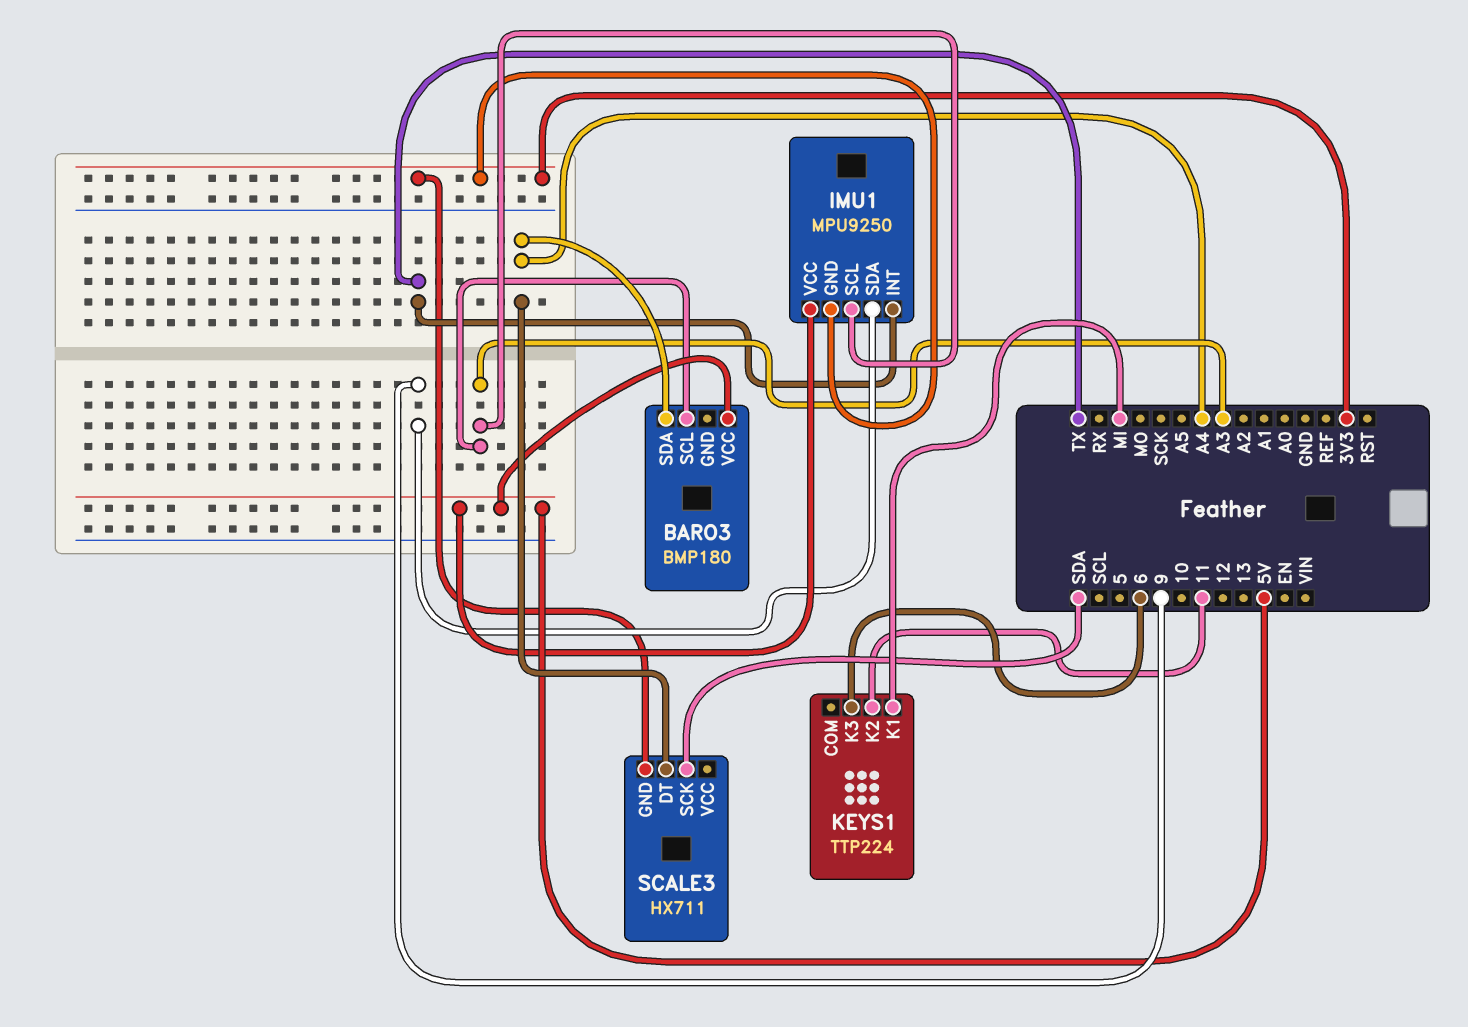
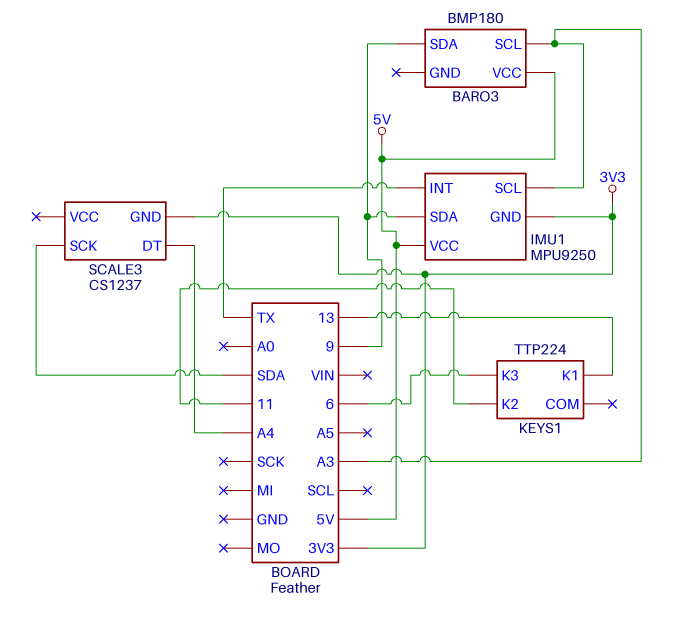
BARO3 pin SDA: A4 -> 9
KEYS1 pin K1: MI -> 13
SCALE3: HX711 -> CS1237

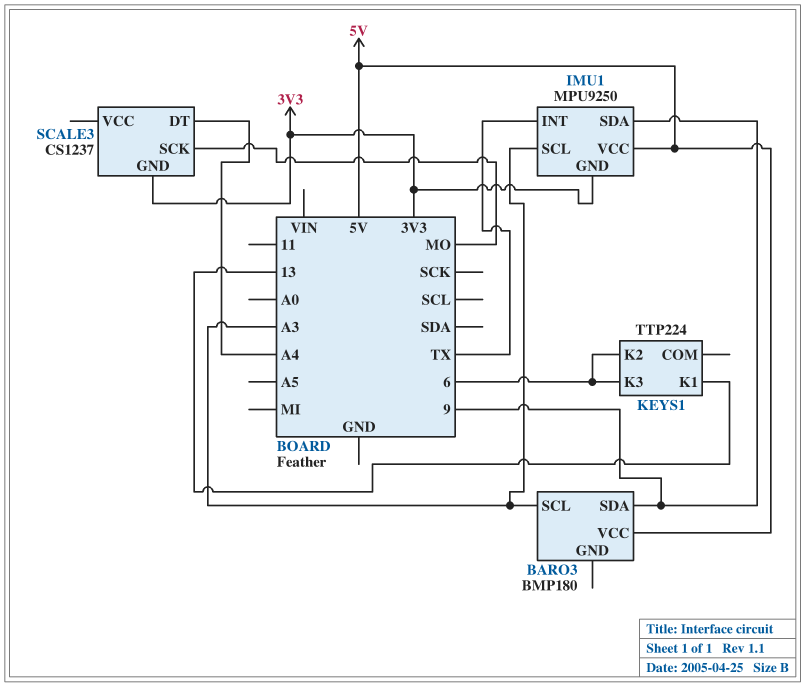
KEYS1 pin K2: 11 -> 6
SCALE3 pin SCK: SDA -> MO

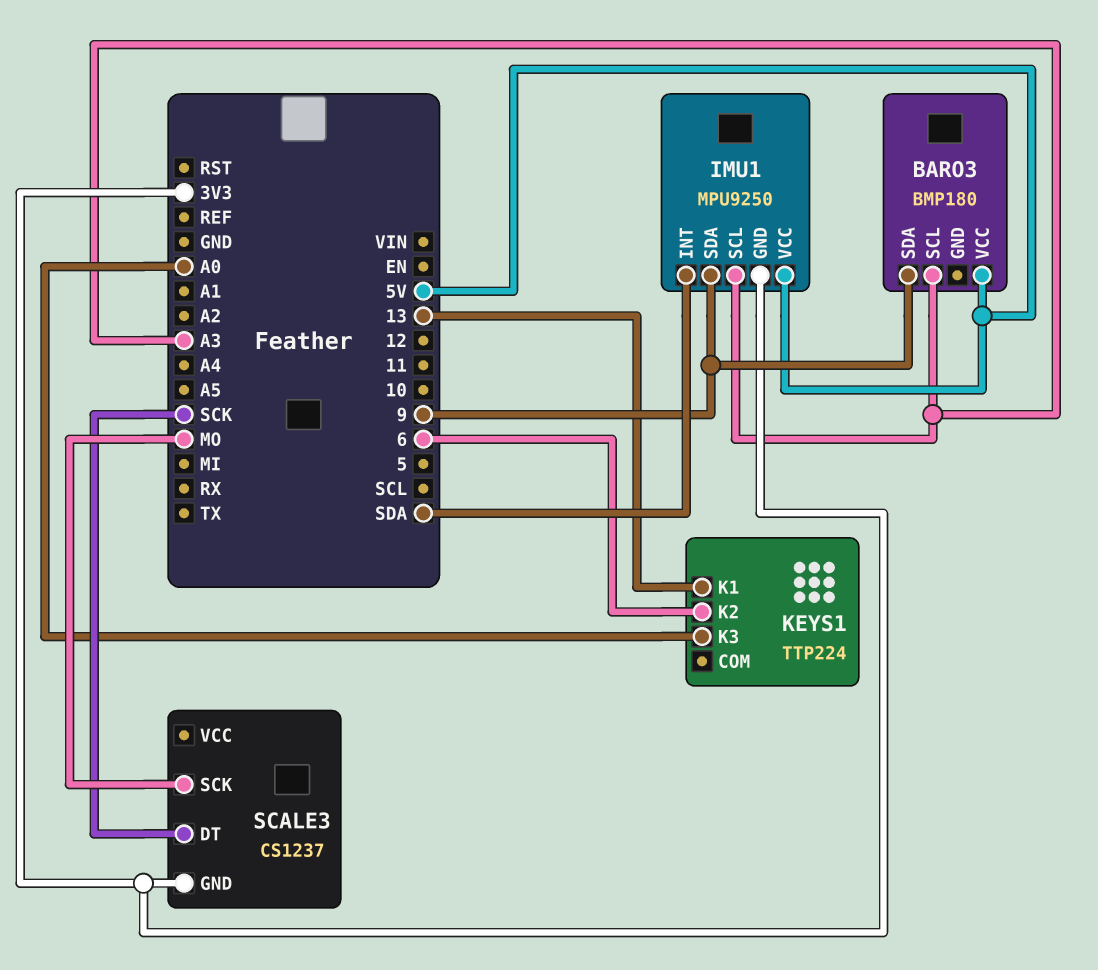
IMU1 pin INT: TX -> SDA
KEYS1 pin K3: 6 -> A0
SCALE3 pin DT: A4 -> SCK

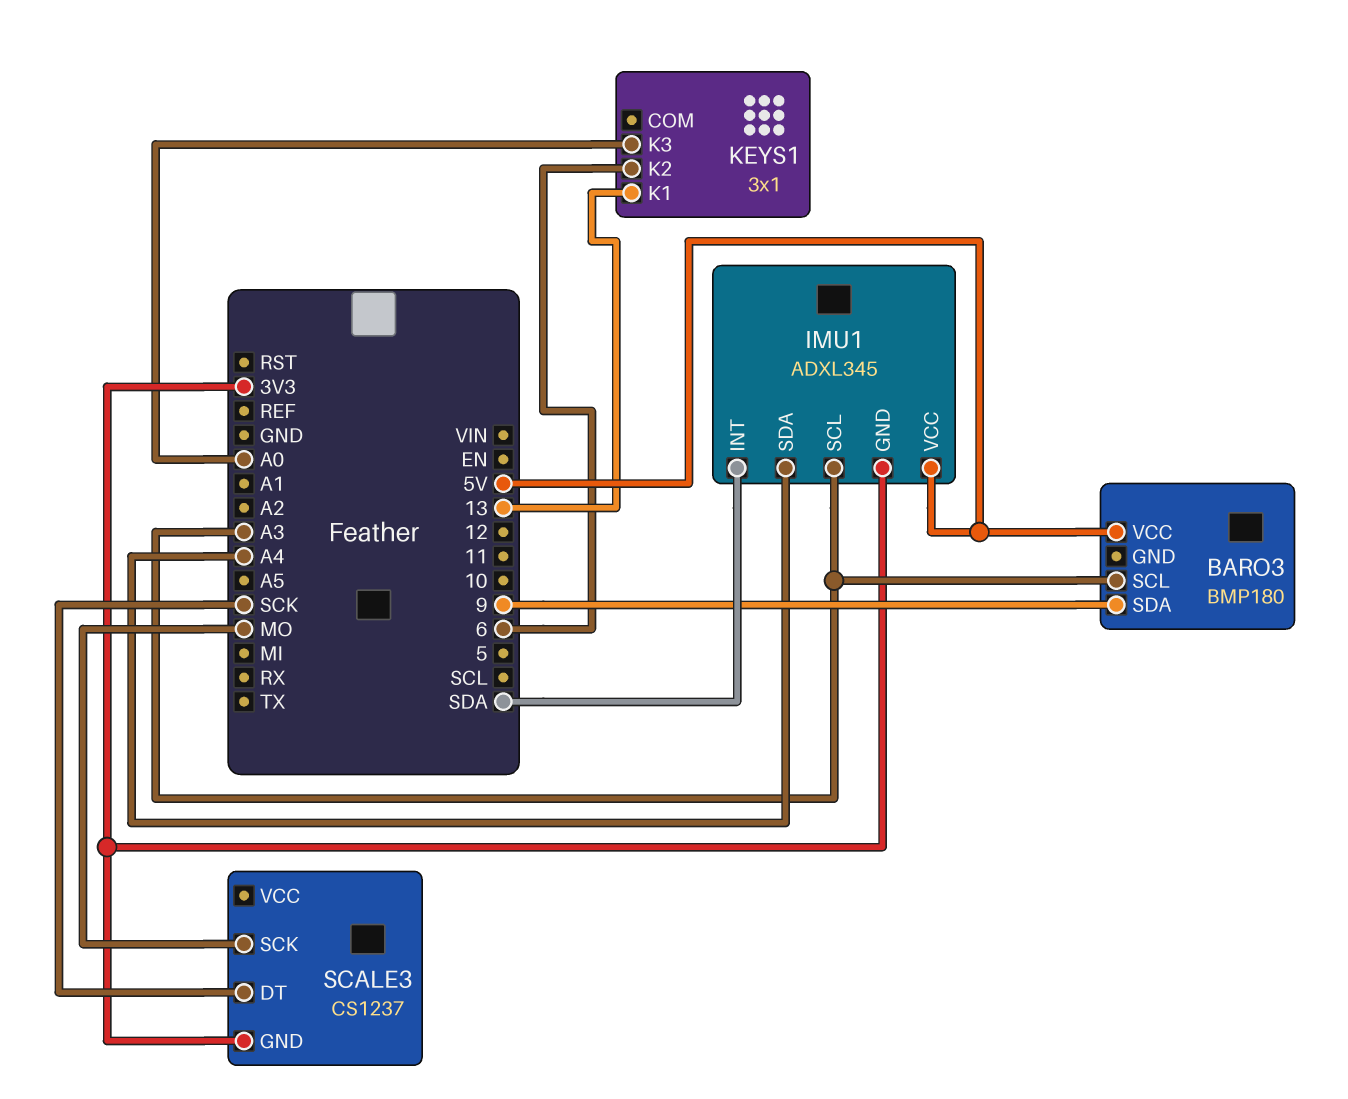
IMU1: MPU9250 -> ADXL345
IMU1 pin SDA: 9 -> A4
KEYS1: TTP224 -> 3x1

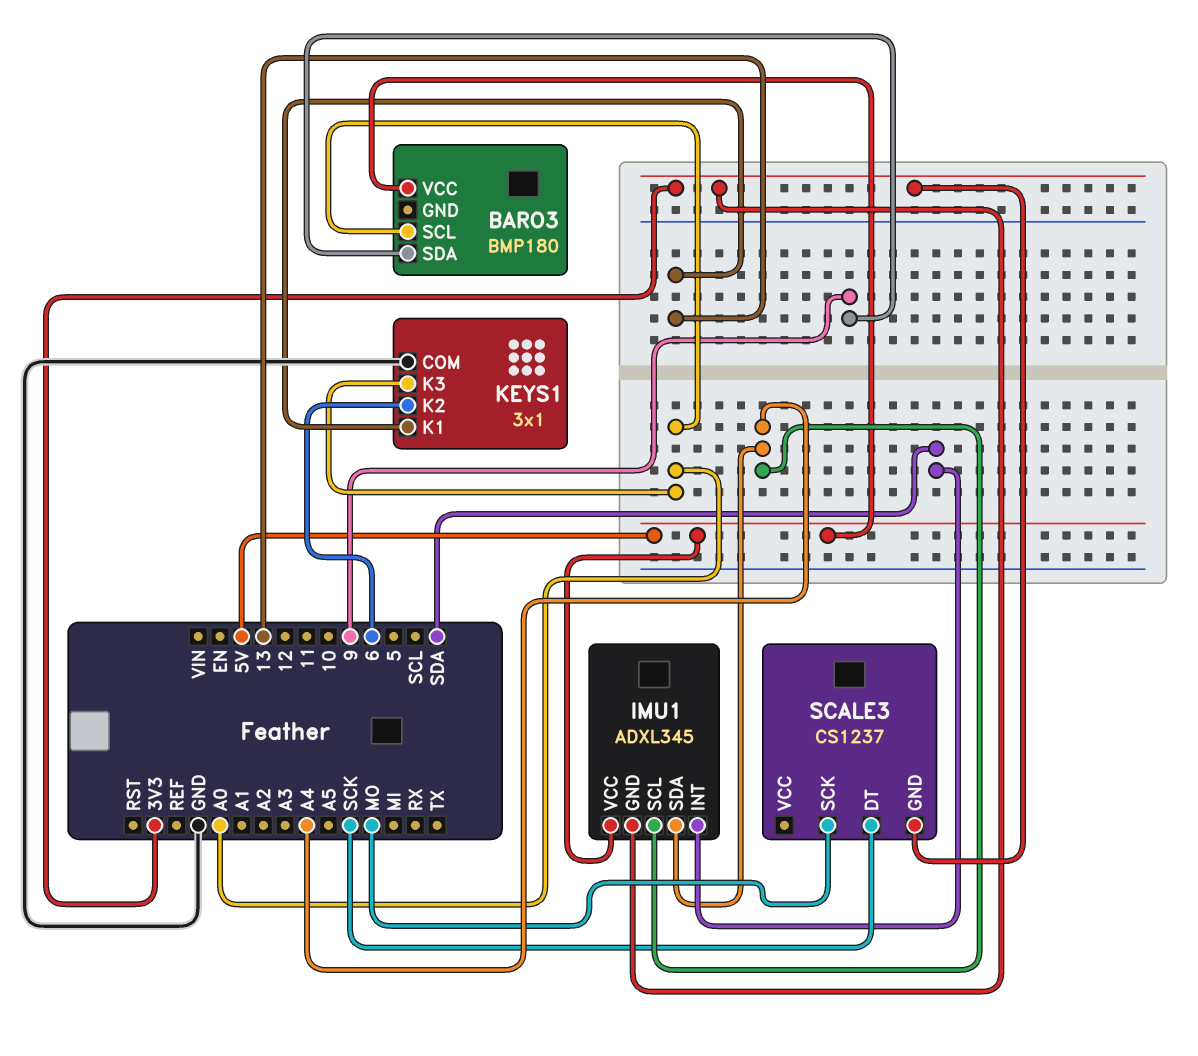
BARO3 pin SCL: A3 -> A0
IMU1 pin SCL: A3 -> A4
KEYS1 pin COM: none -> GND

